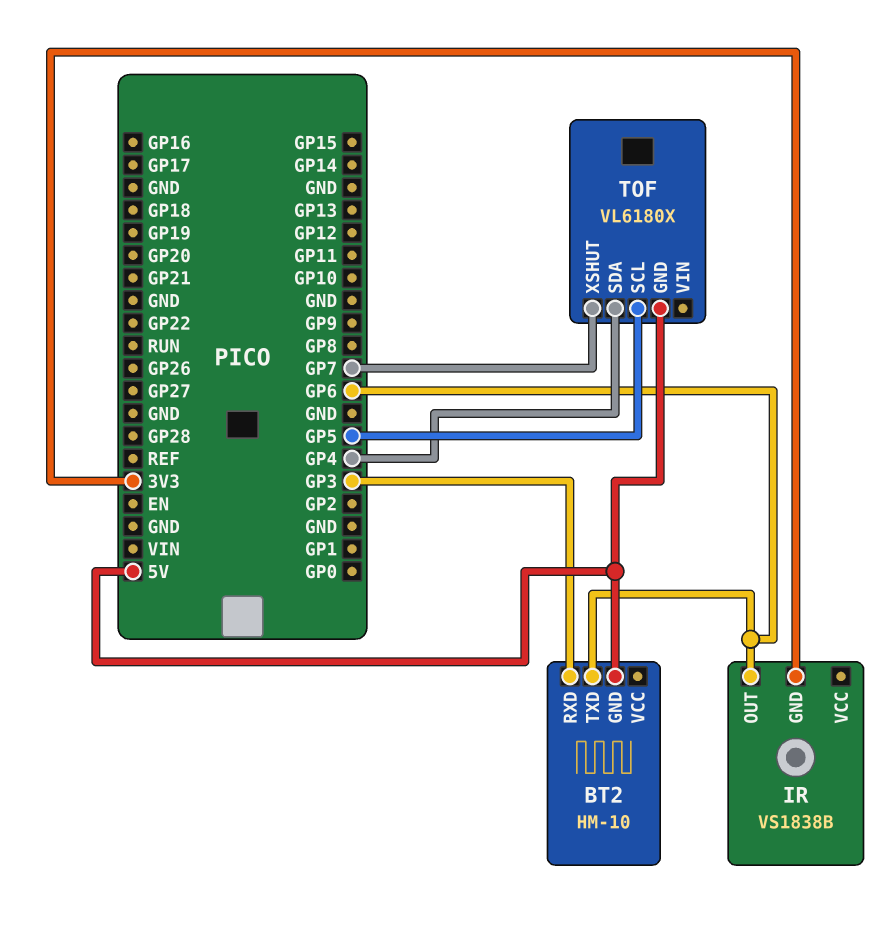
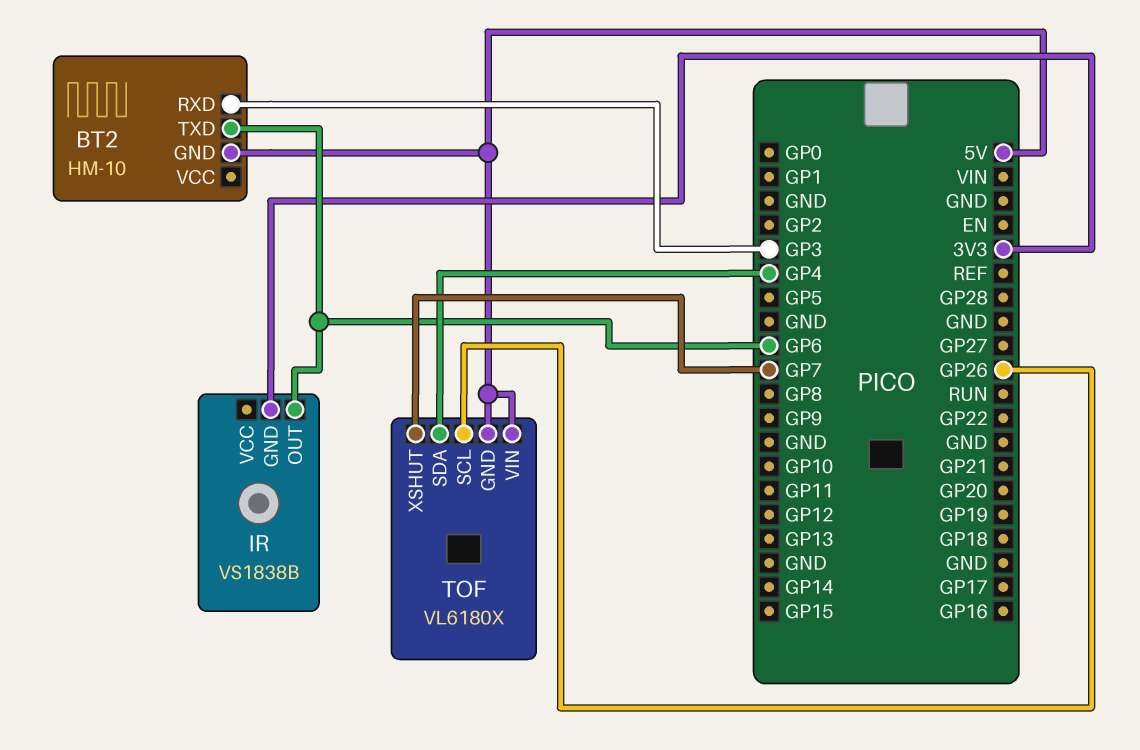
TOF pin SCL: GP5 -> GP26
TOF pin VIN: none -> 5V

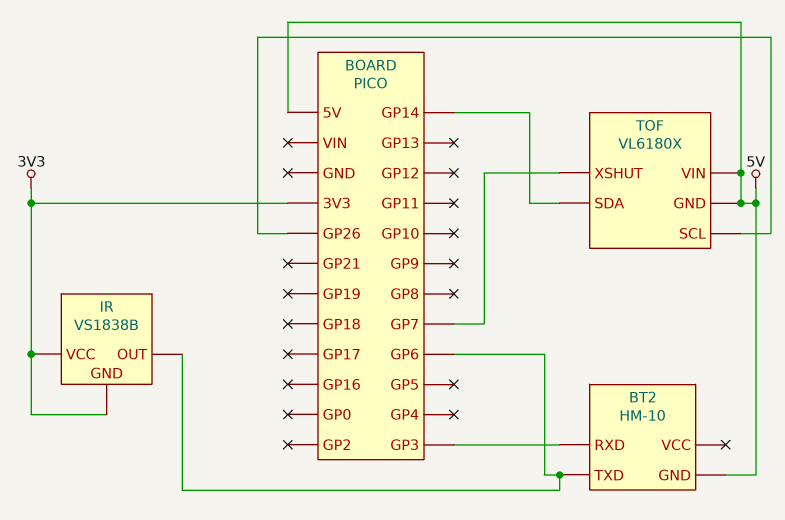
IR pin VCC: none -> 3V3
TOF pin SDA: GP4 -> GP14

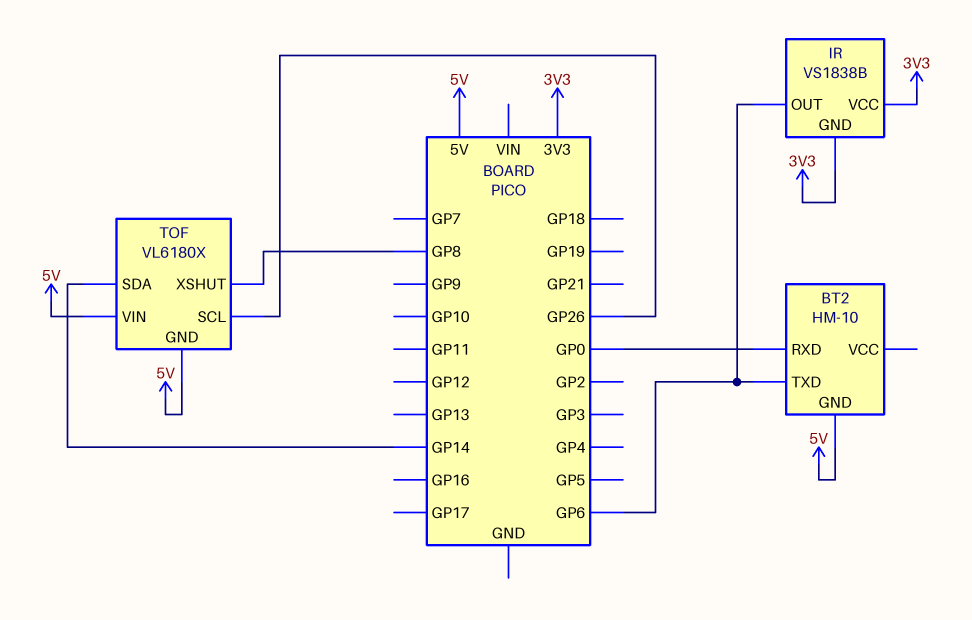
BT2 pin RXD: GP3 -> GP0
TOF pin XSHUT: GP7 -> GP8

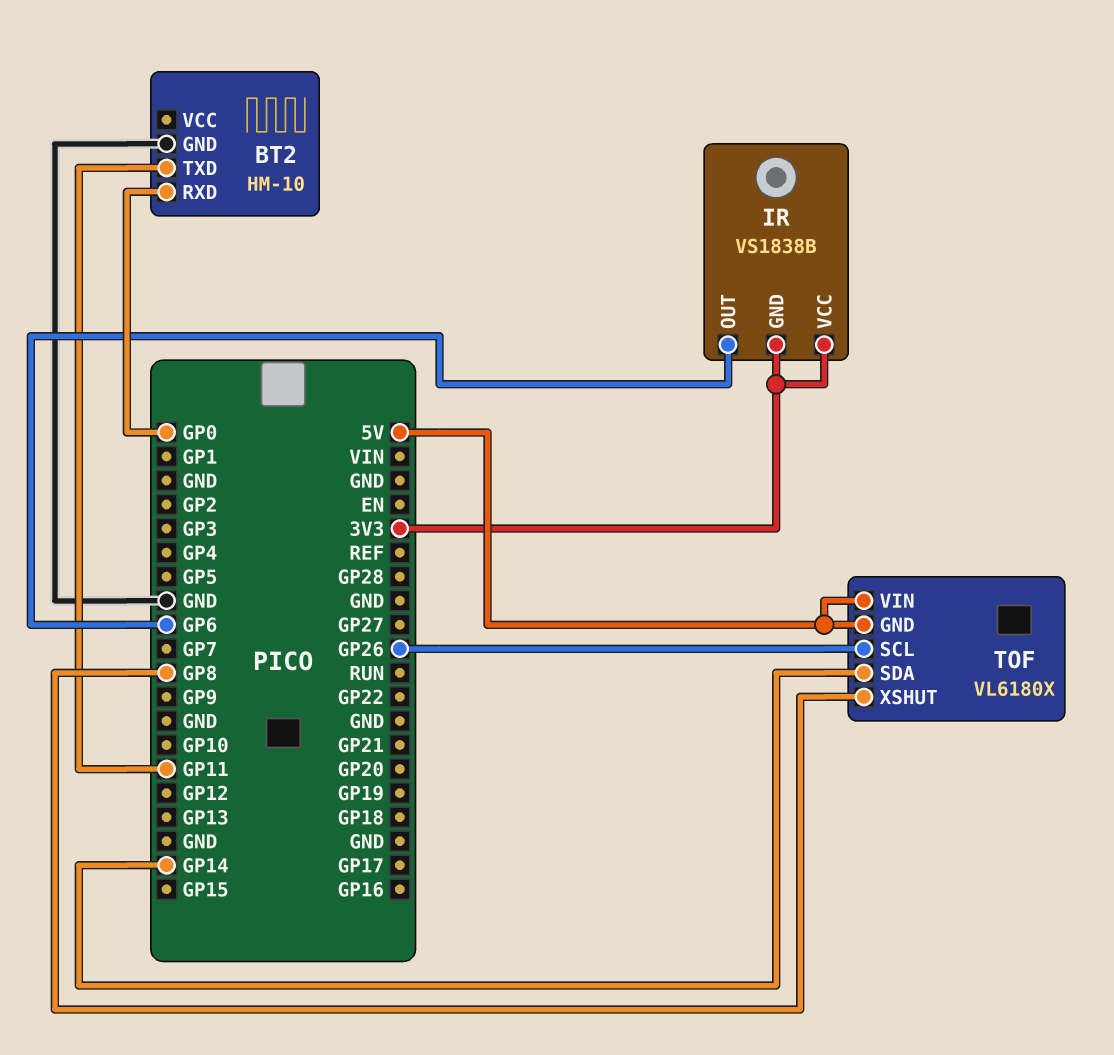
BT2 pin GND: 5V -> GND
BT2 pin TXD: GP6 -> GP11

